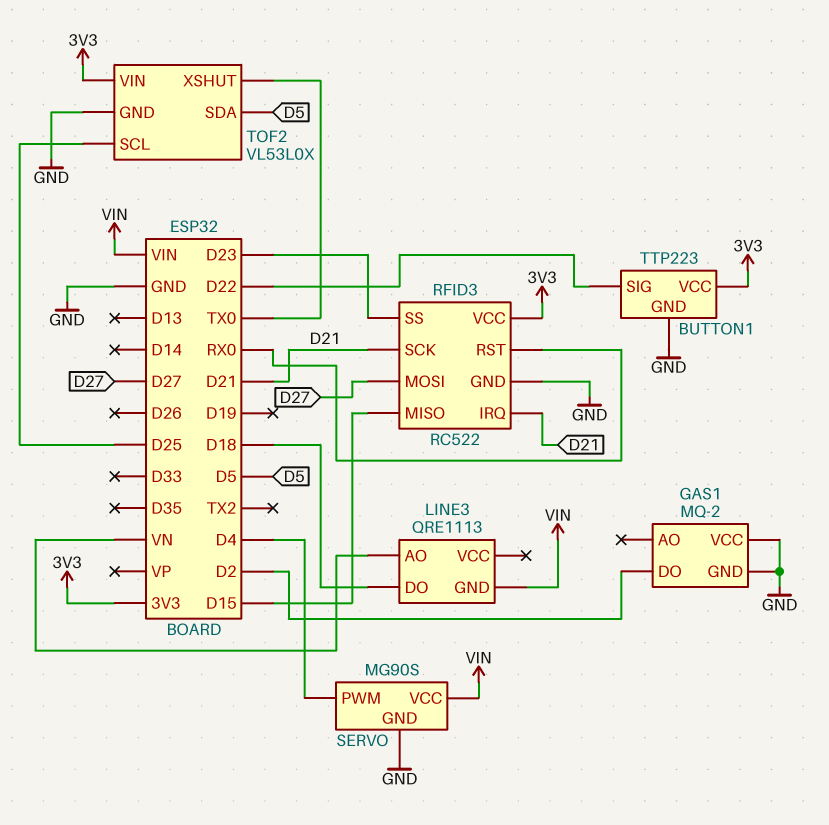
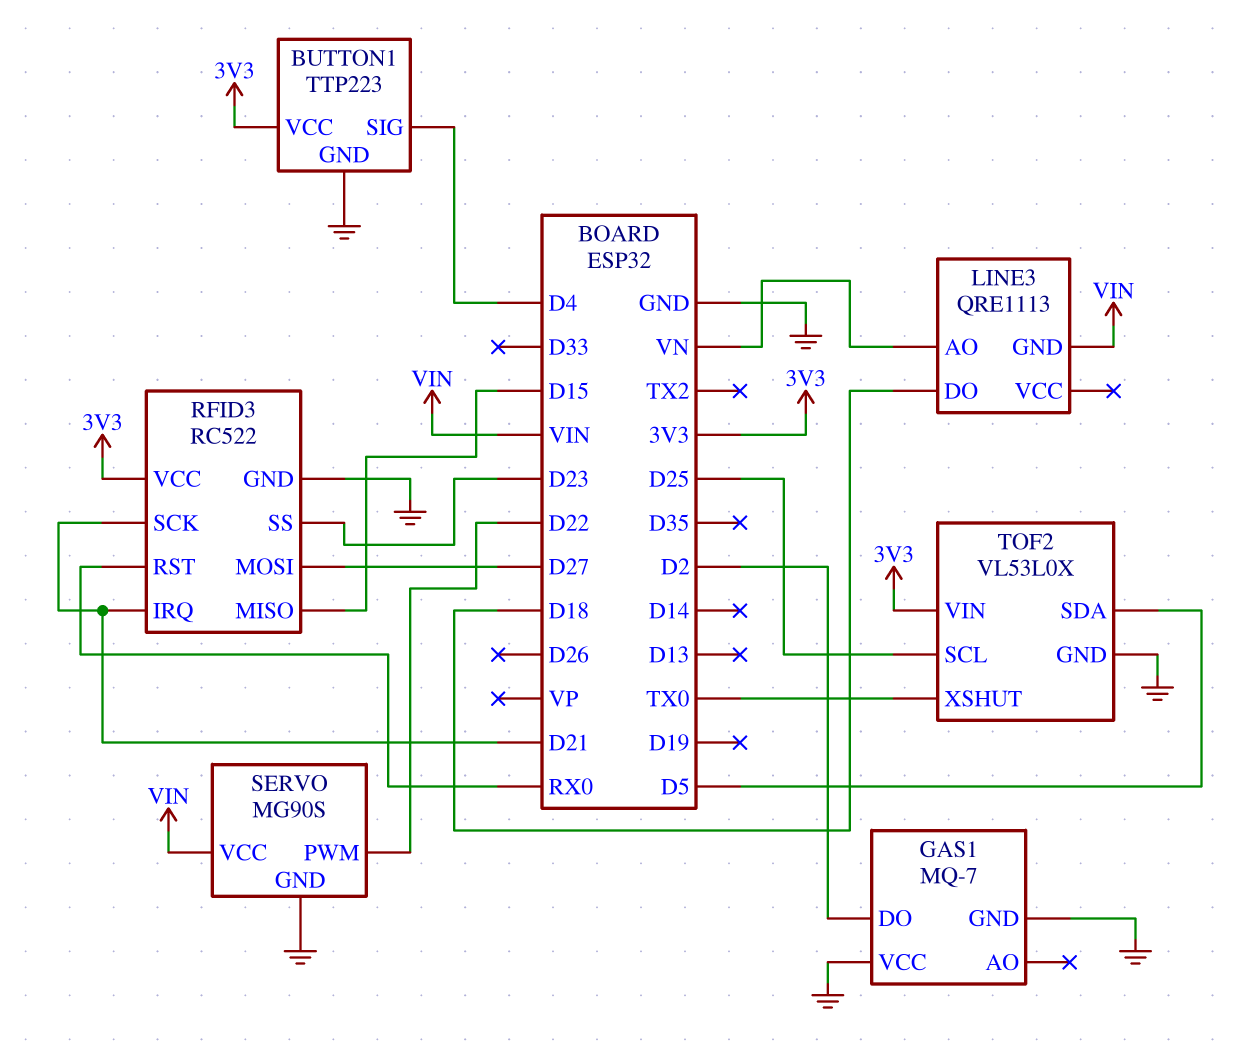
BUTTON1 pin SIG: D22 -> D4
GAS1: MQ-2 -> MQ-7
SERVO pin PWM: D4 -> D22

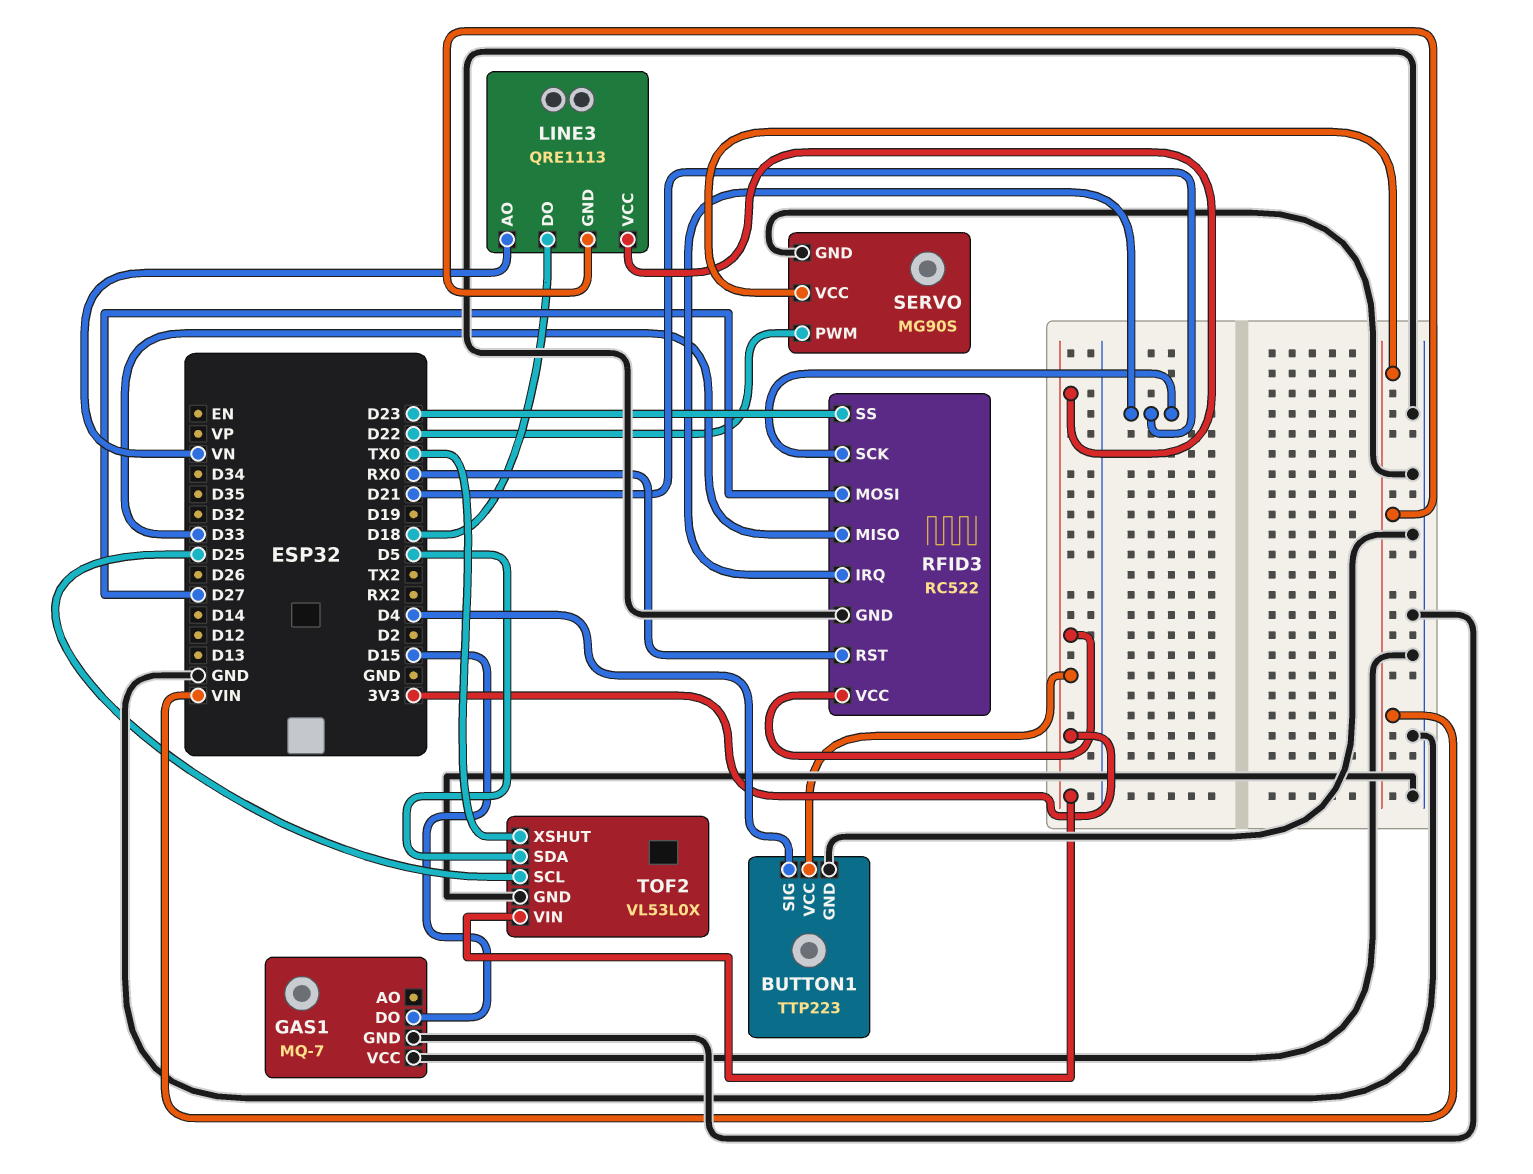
GAS1 pin DO: D2 -> D15
LINE3 pin VCC: none -> 3V3
RFID3 pin MISO: D15 -> D33

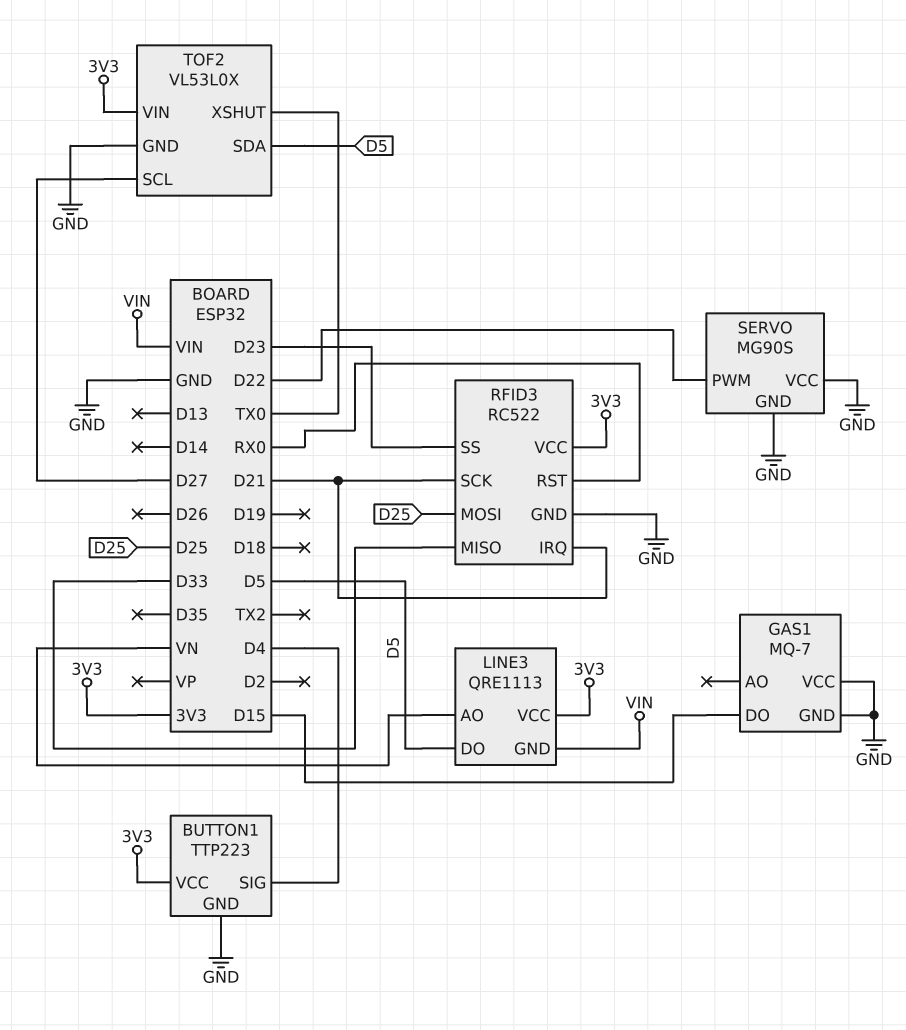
LINE3 pin DO: D18 -> D5
RFID3 pin MOSI: D27 -> D25
SERVO pin VCC: VIN -> GND
TOF2 pin SCL: D25 -> D27

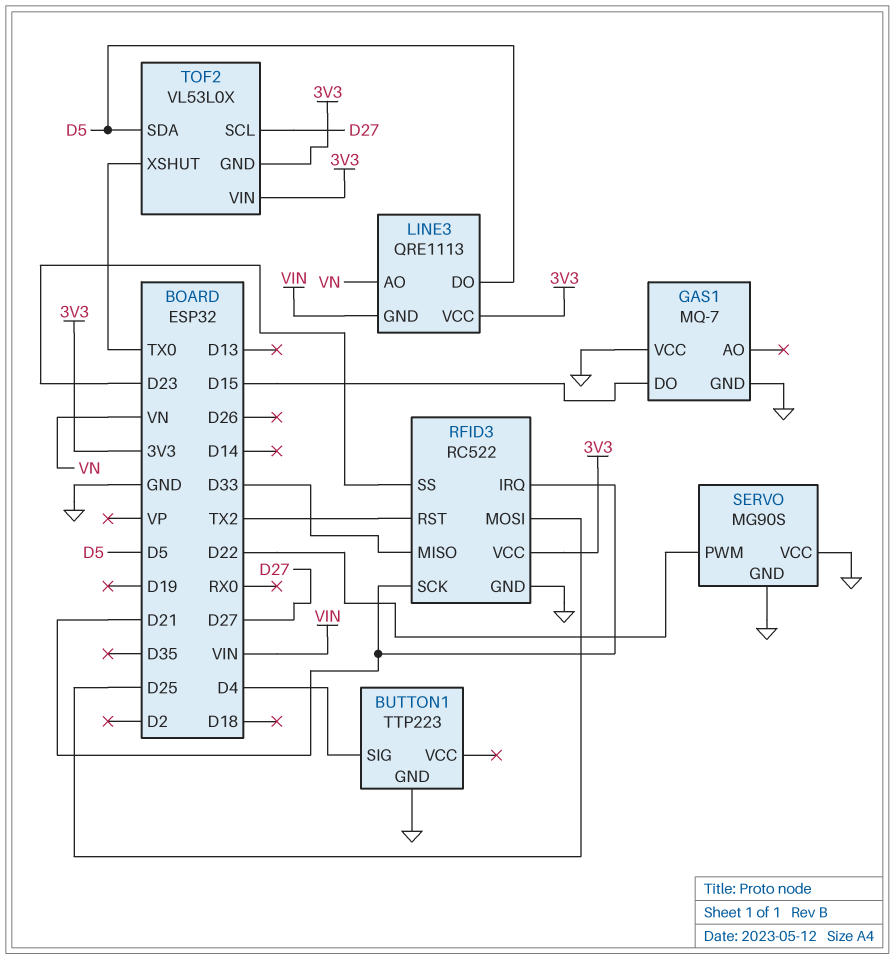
BUTTON1 pin VCC: 3V3 -> none
RFID3 pin RST: RX0 -> TX2
TOF2 pin GND: GND -> 3V3

